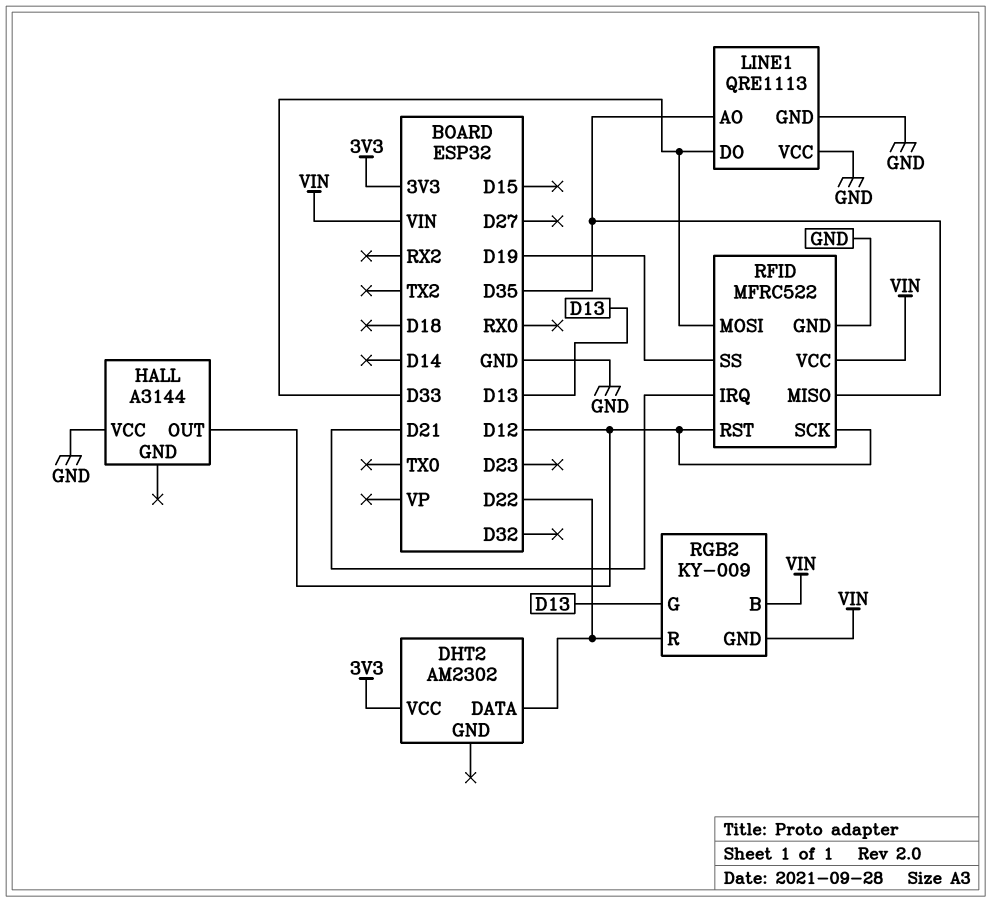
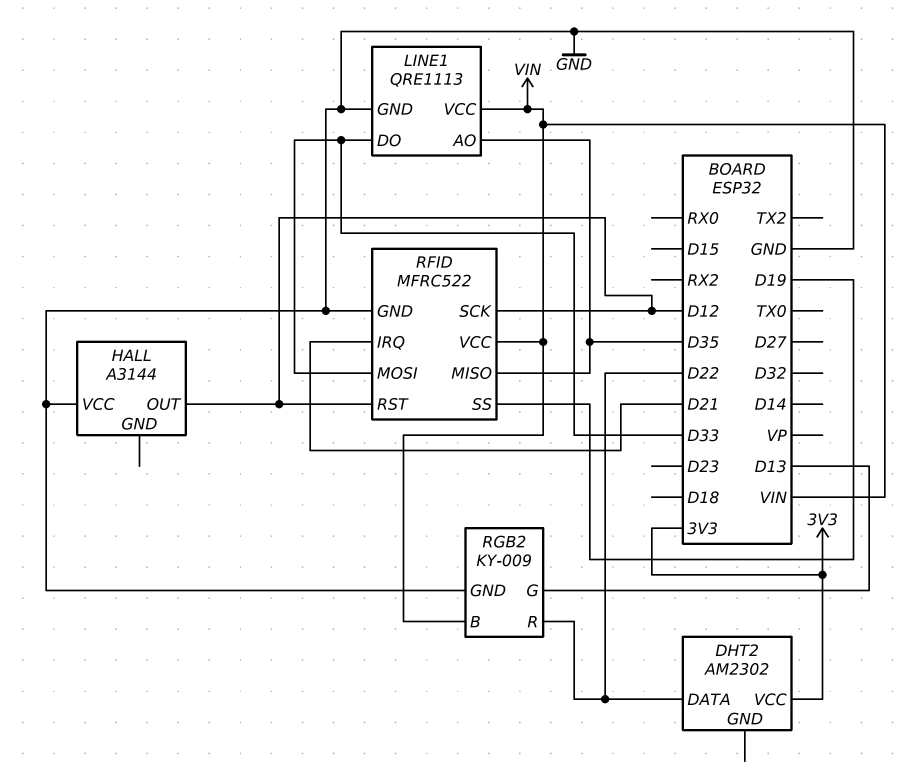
LINE1 pin VCC: GND -> VIN
RGB2 pin GND: VIN -> GND

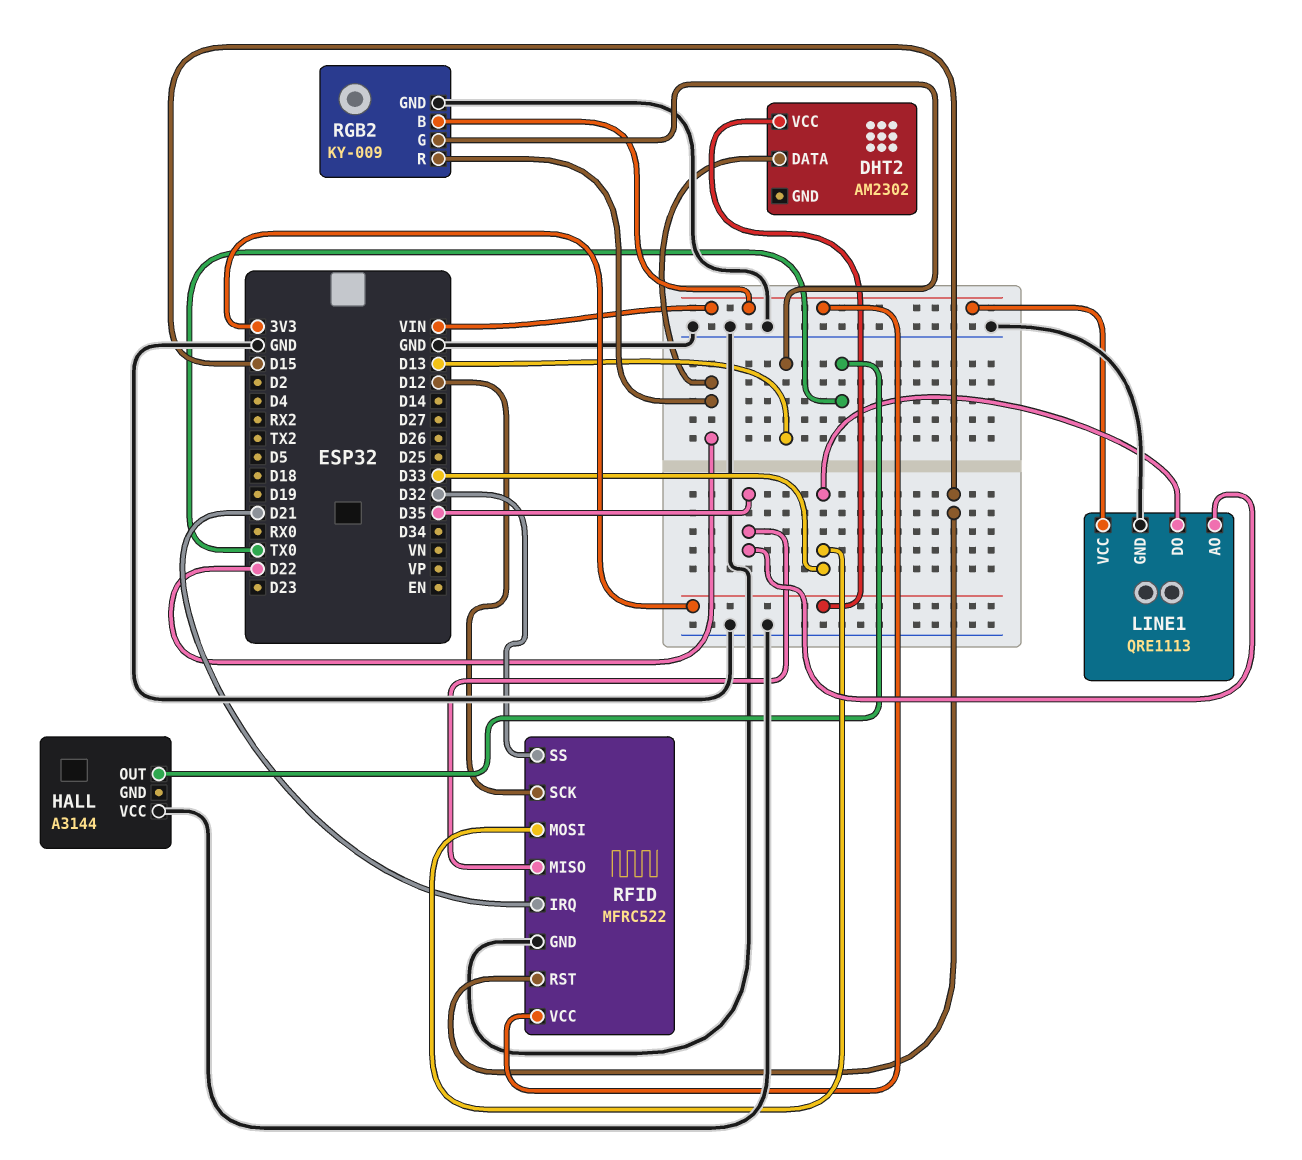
HALL pin OUT: D12 -> TX0
RFID pin RST: D12 -> D15
RFID pin SS: D19 -> D32

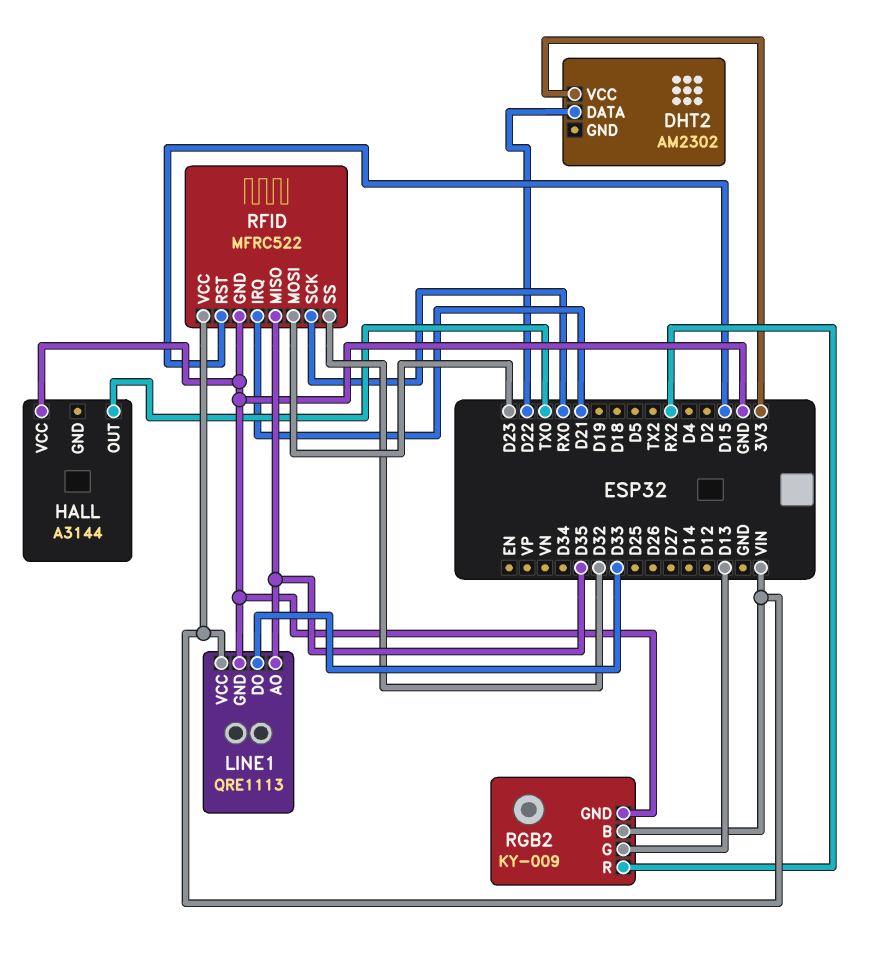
RFID pin MOSI: D33 -> D23
RFID pin SCK: D12 -> RX0
RGB2 pin R: D22 -> RX2

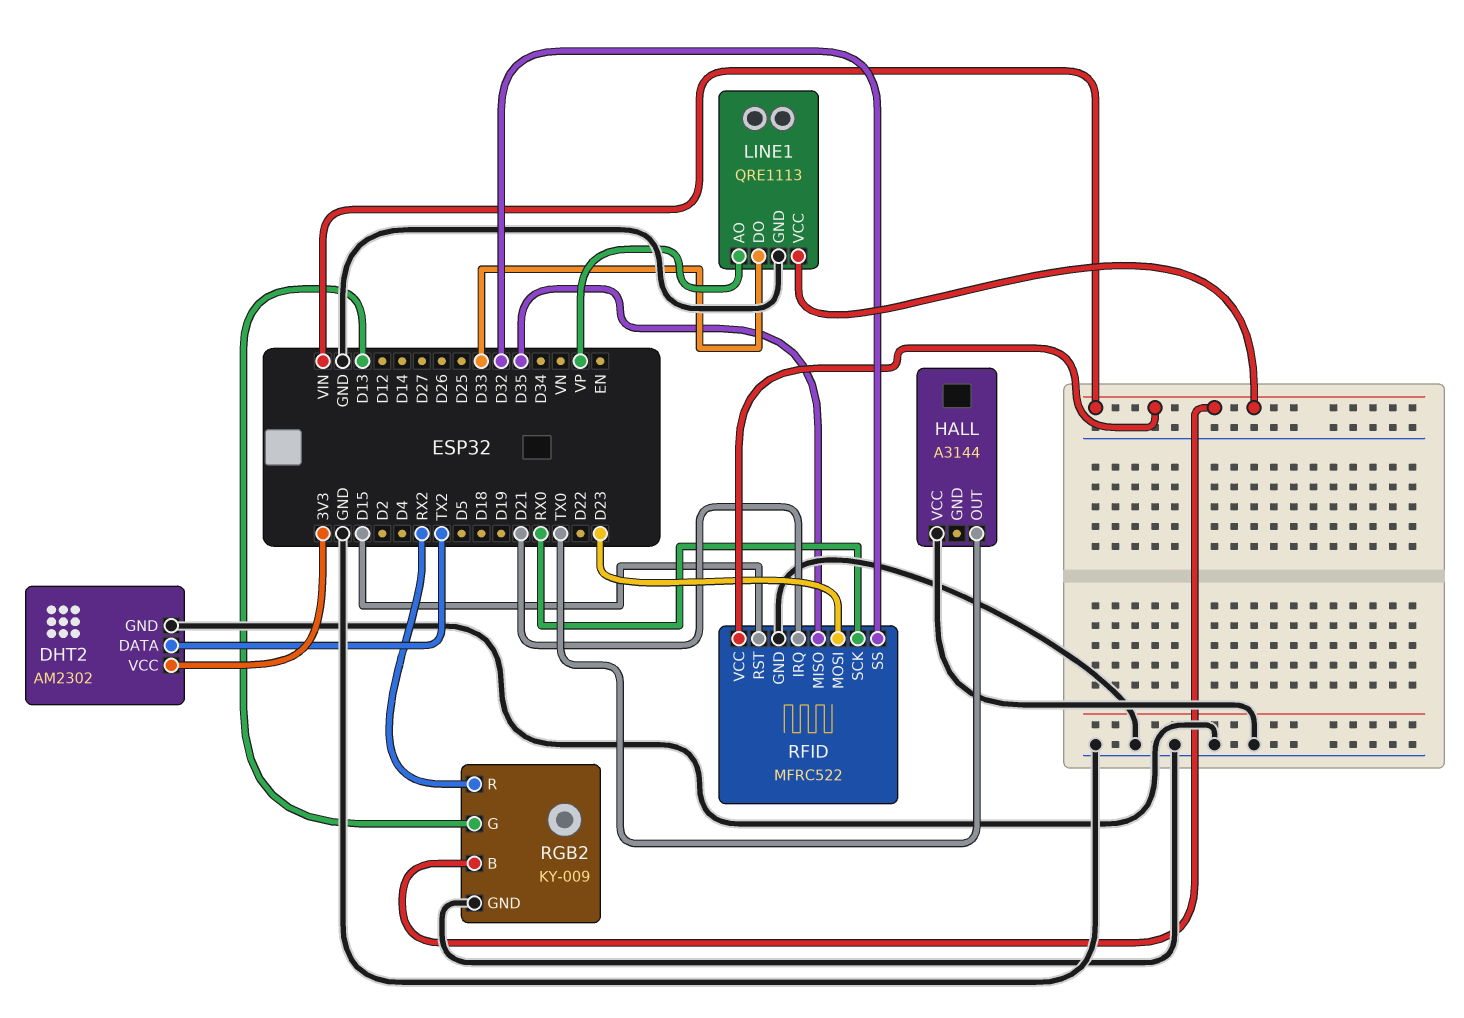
DHT2 pin DATA: D22 -> TX2
DHT2 pin GND: none -> GND
LINE1 pin AO: D35 -> VP

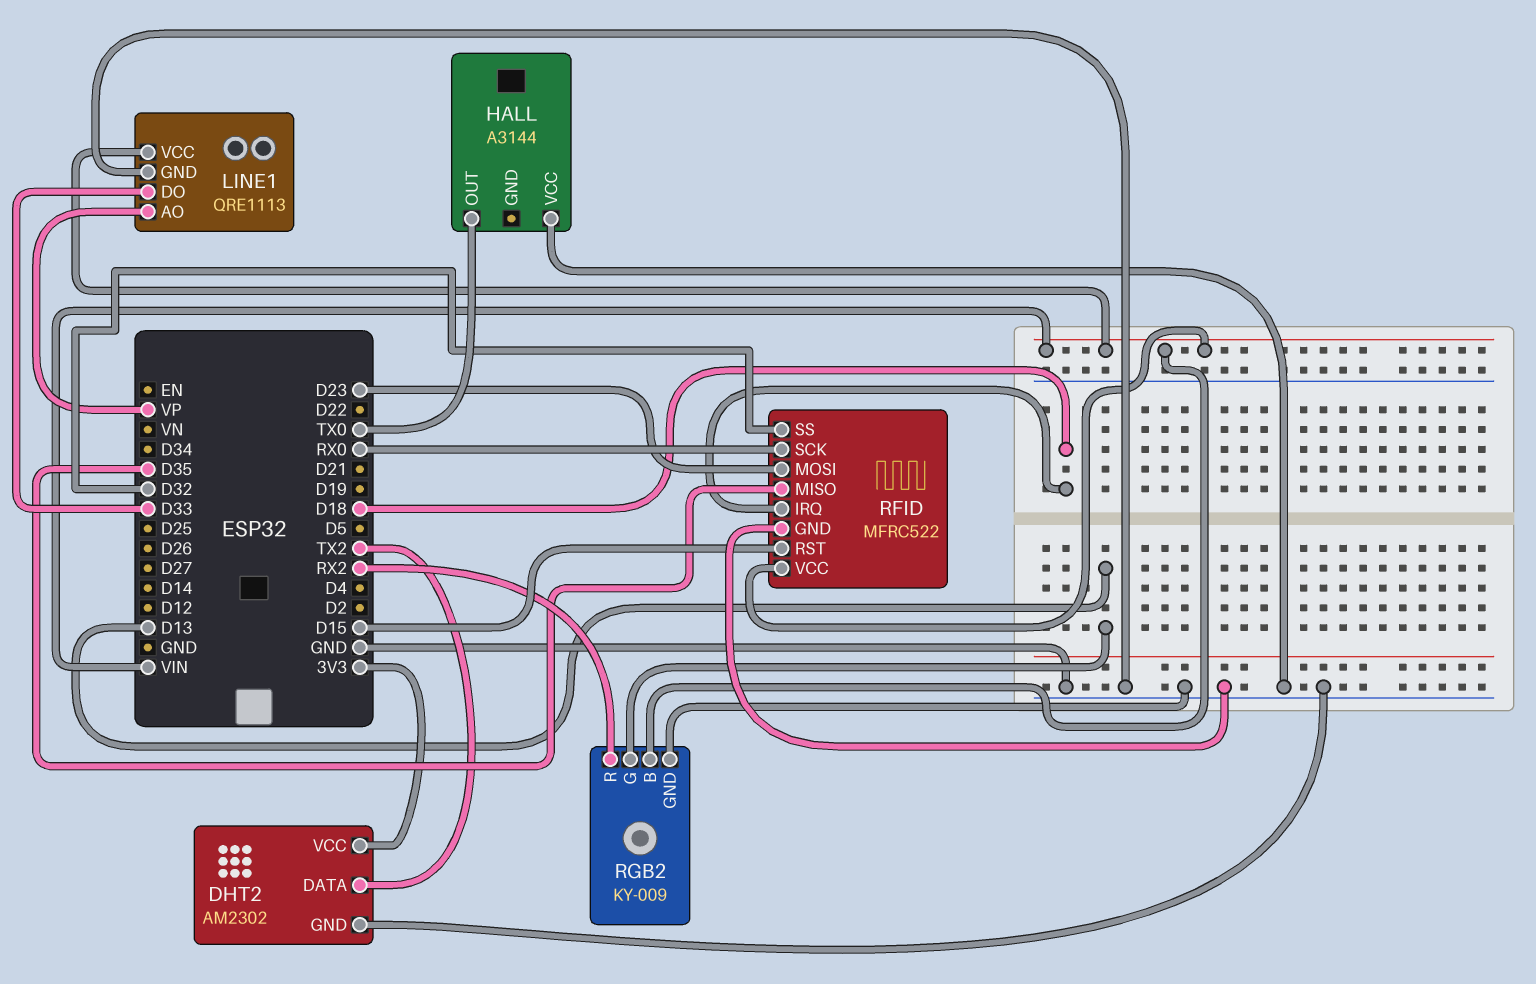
RFID pin IRQ: D21 -> D18

